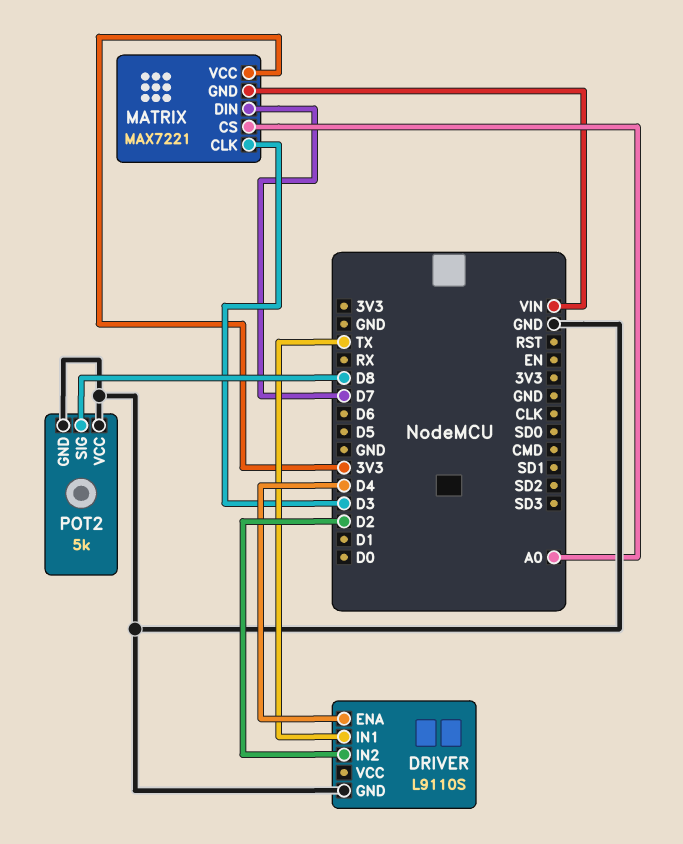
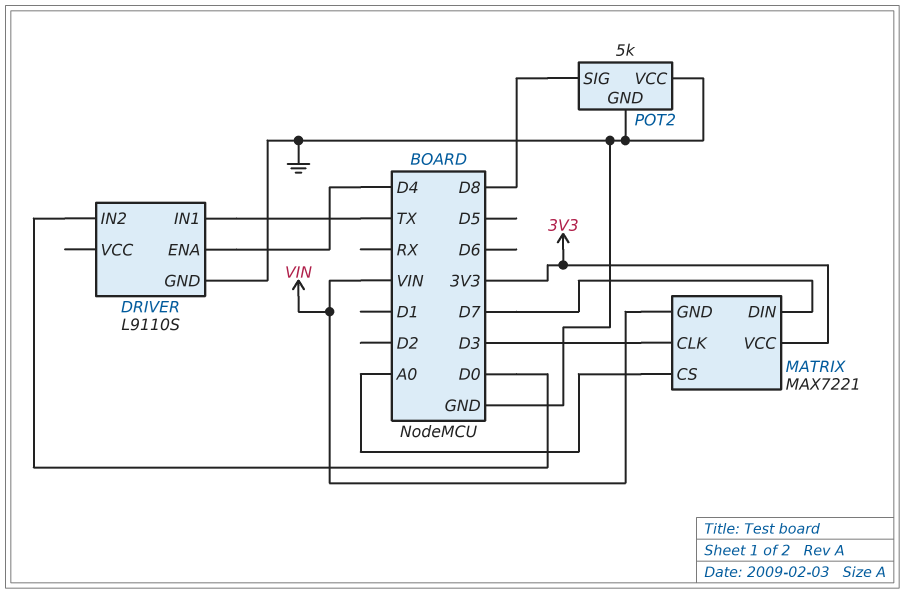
DRIVER pin IN2: D2 -> D0

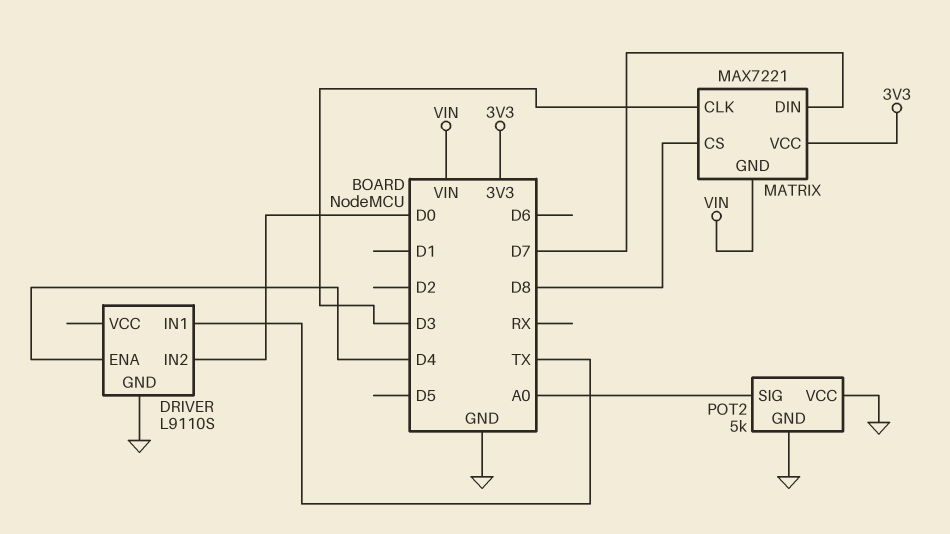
MATRIX pin CS: A0 -> D8
POT2 pin SIG: D8 -> A0

